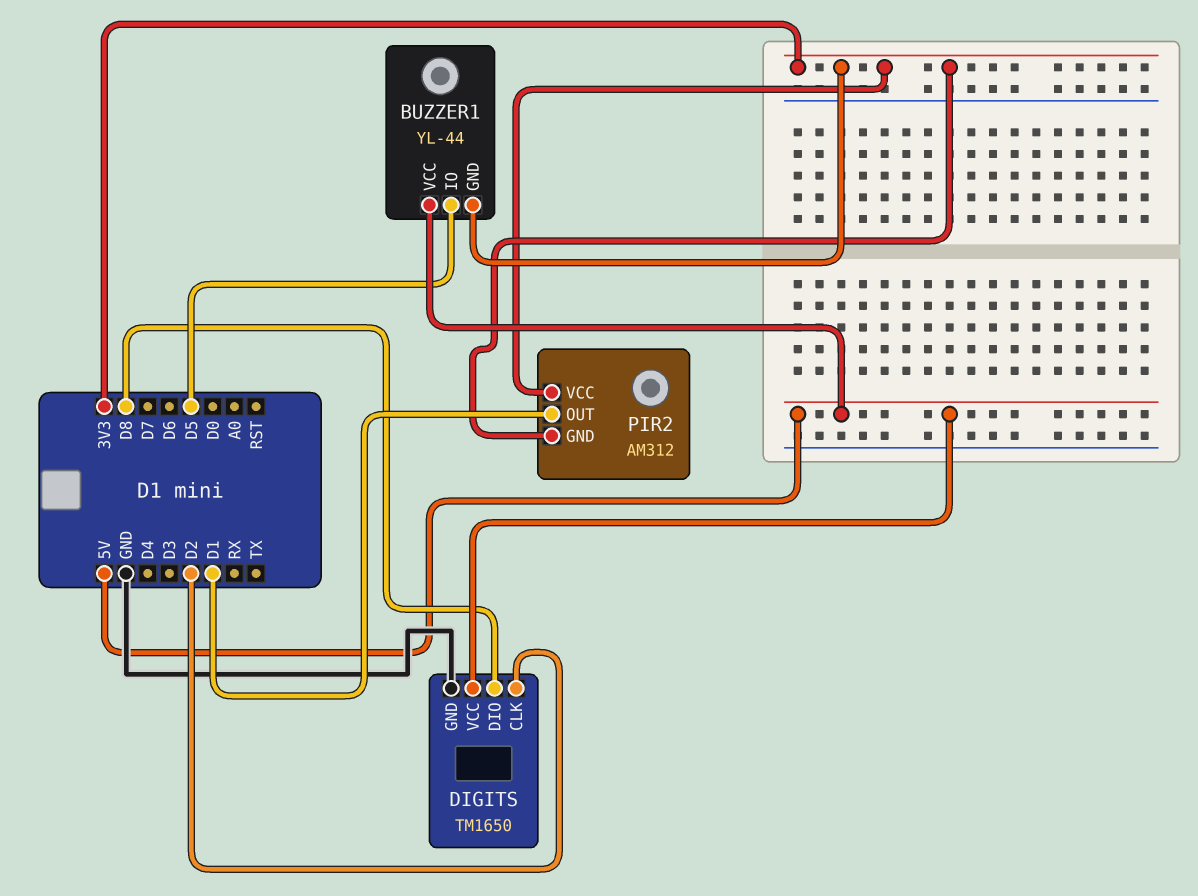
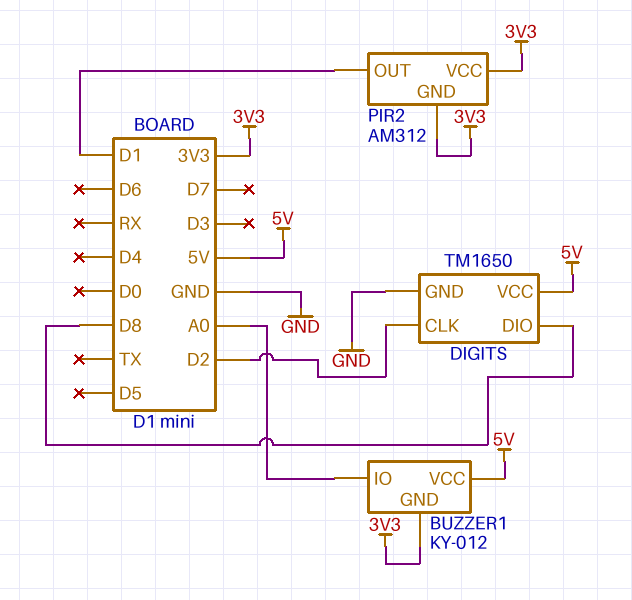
BUZZER1: YL-44 -> KY-012
BUZZER1 pin IO: D5 -> A0

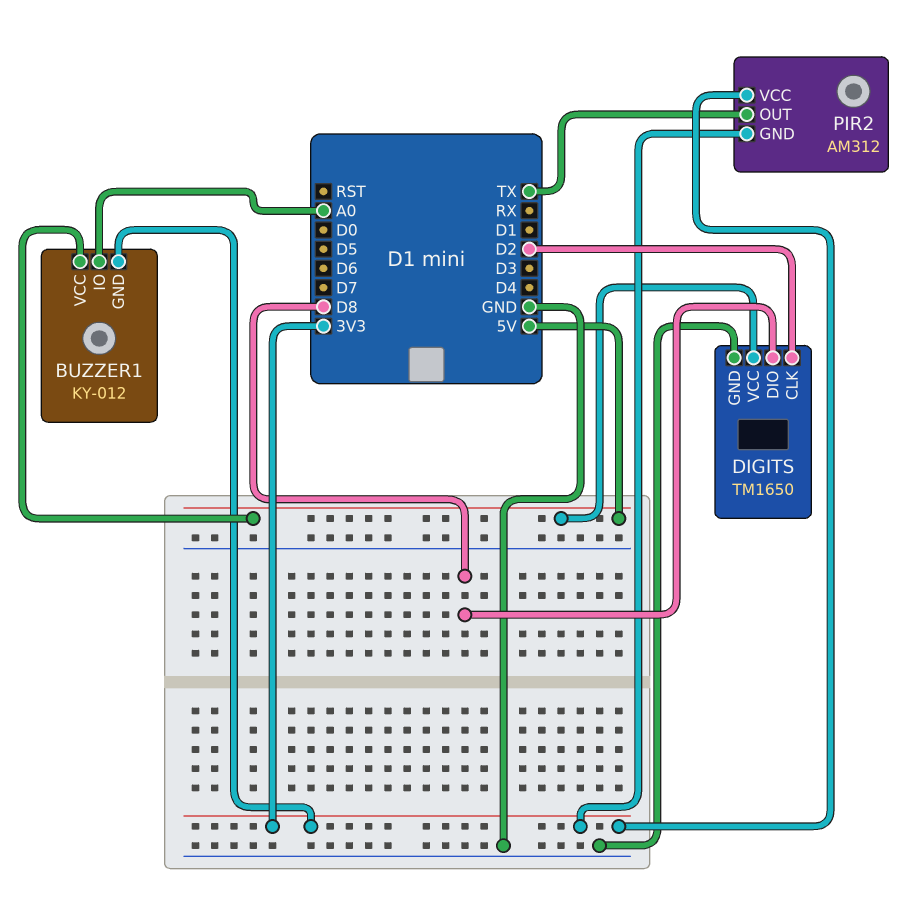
PIR2 pin OUT: D1 -> TX

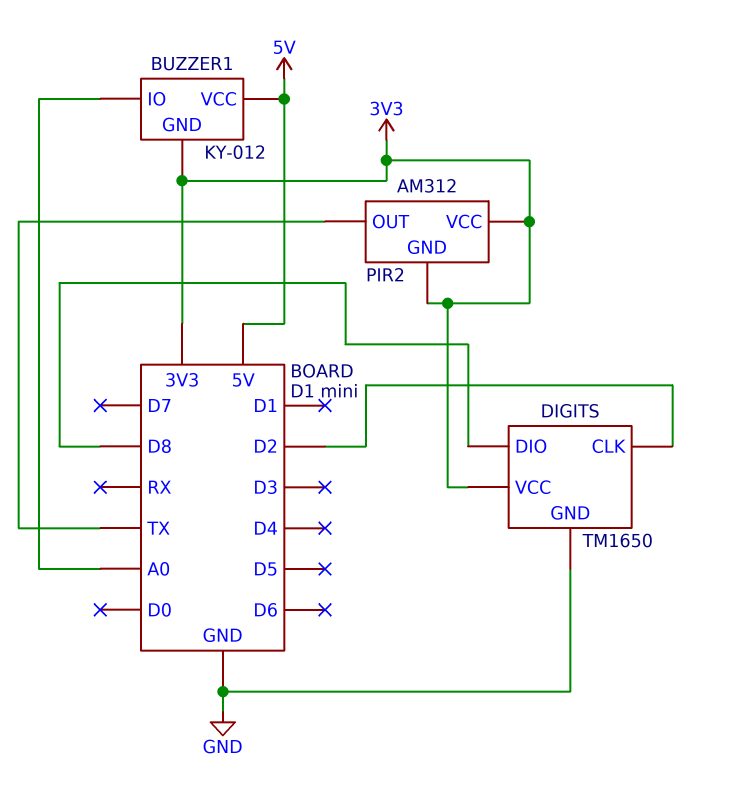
DIGITS pin VCC: 5V -> 3V3

